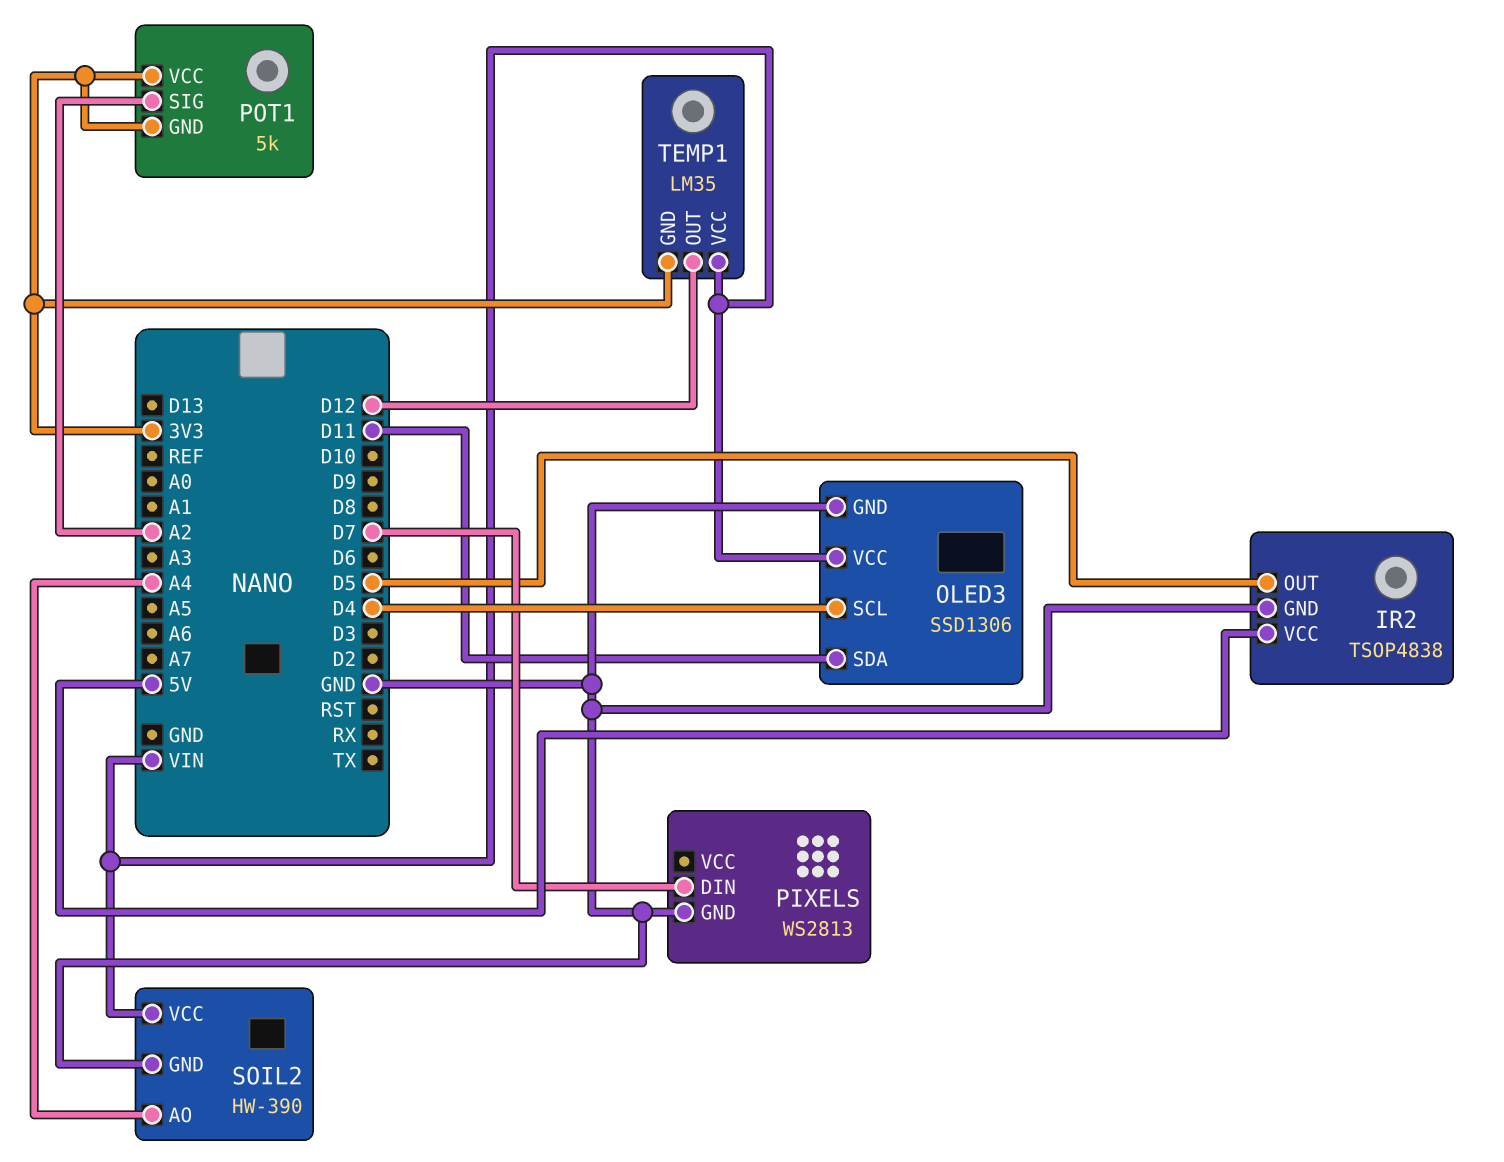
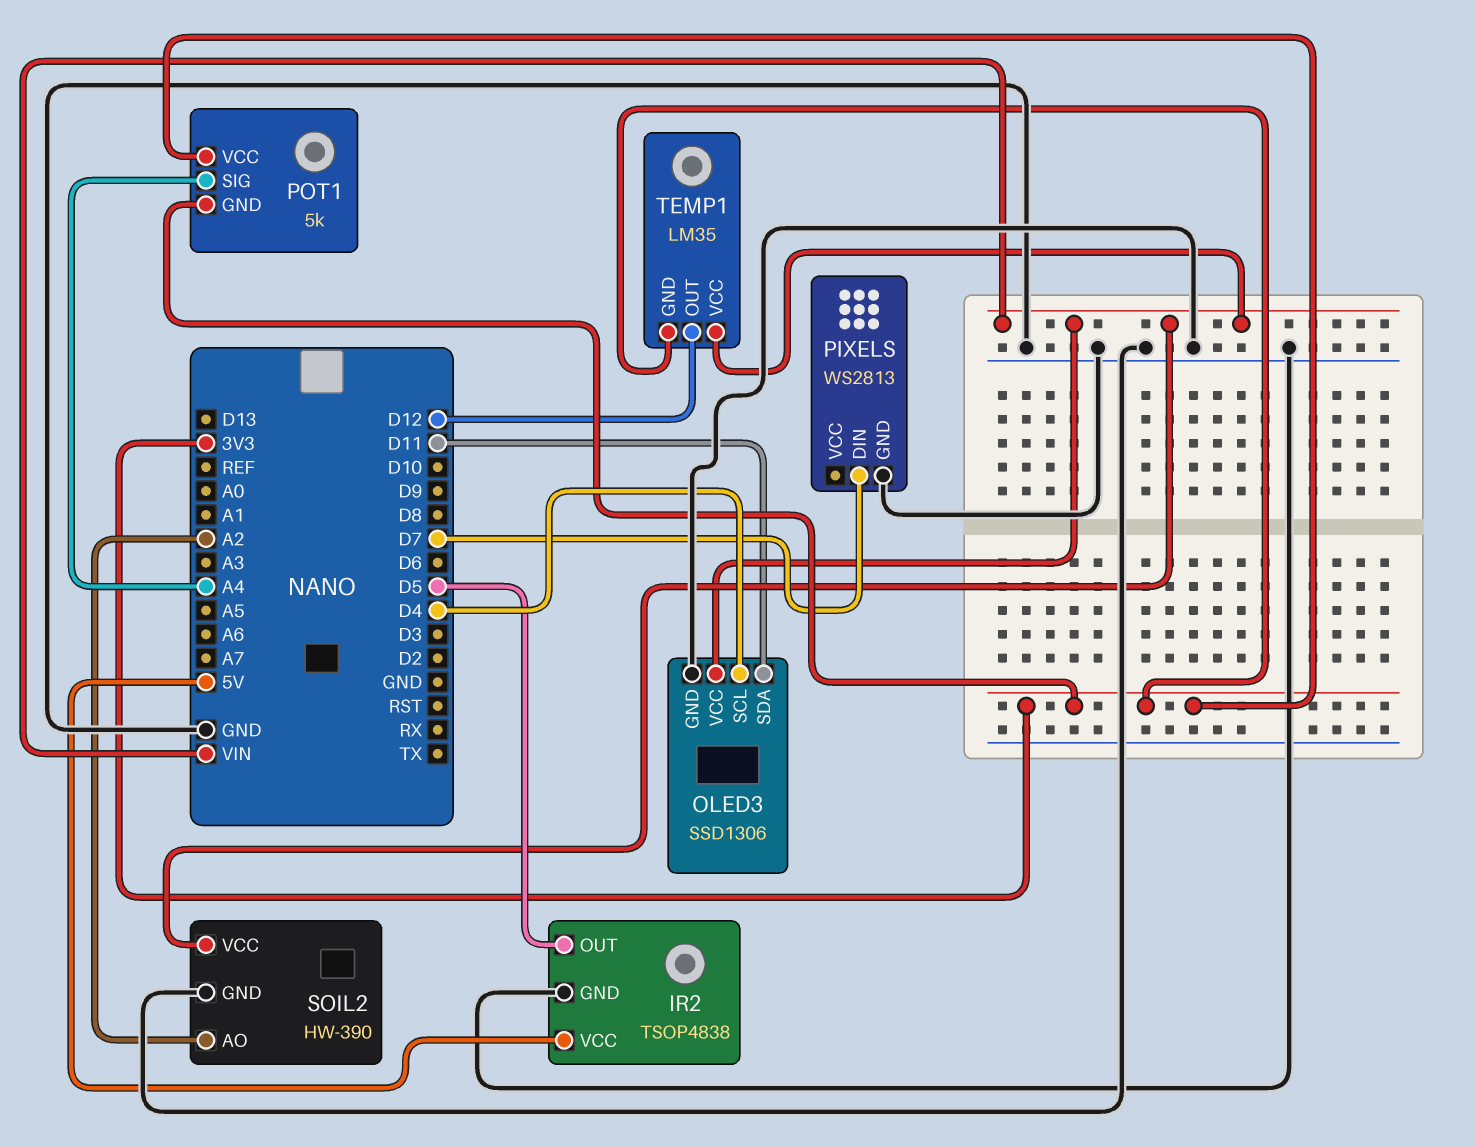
POT1 pin SIG: A2 -> A4
SOIL2 pin AO: A4 -> A2

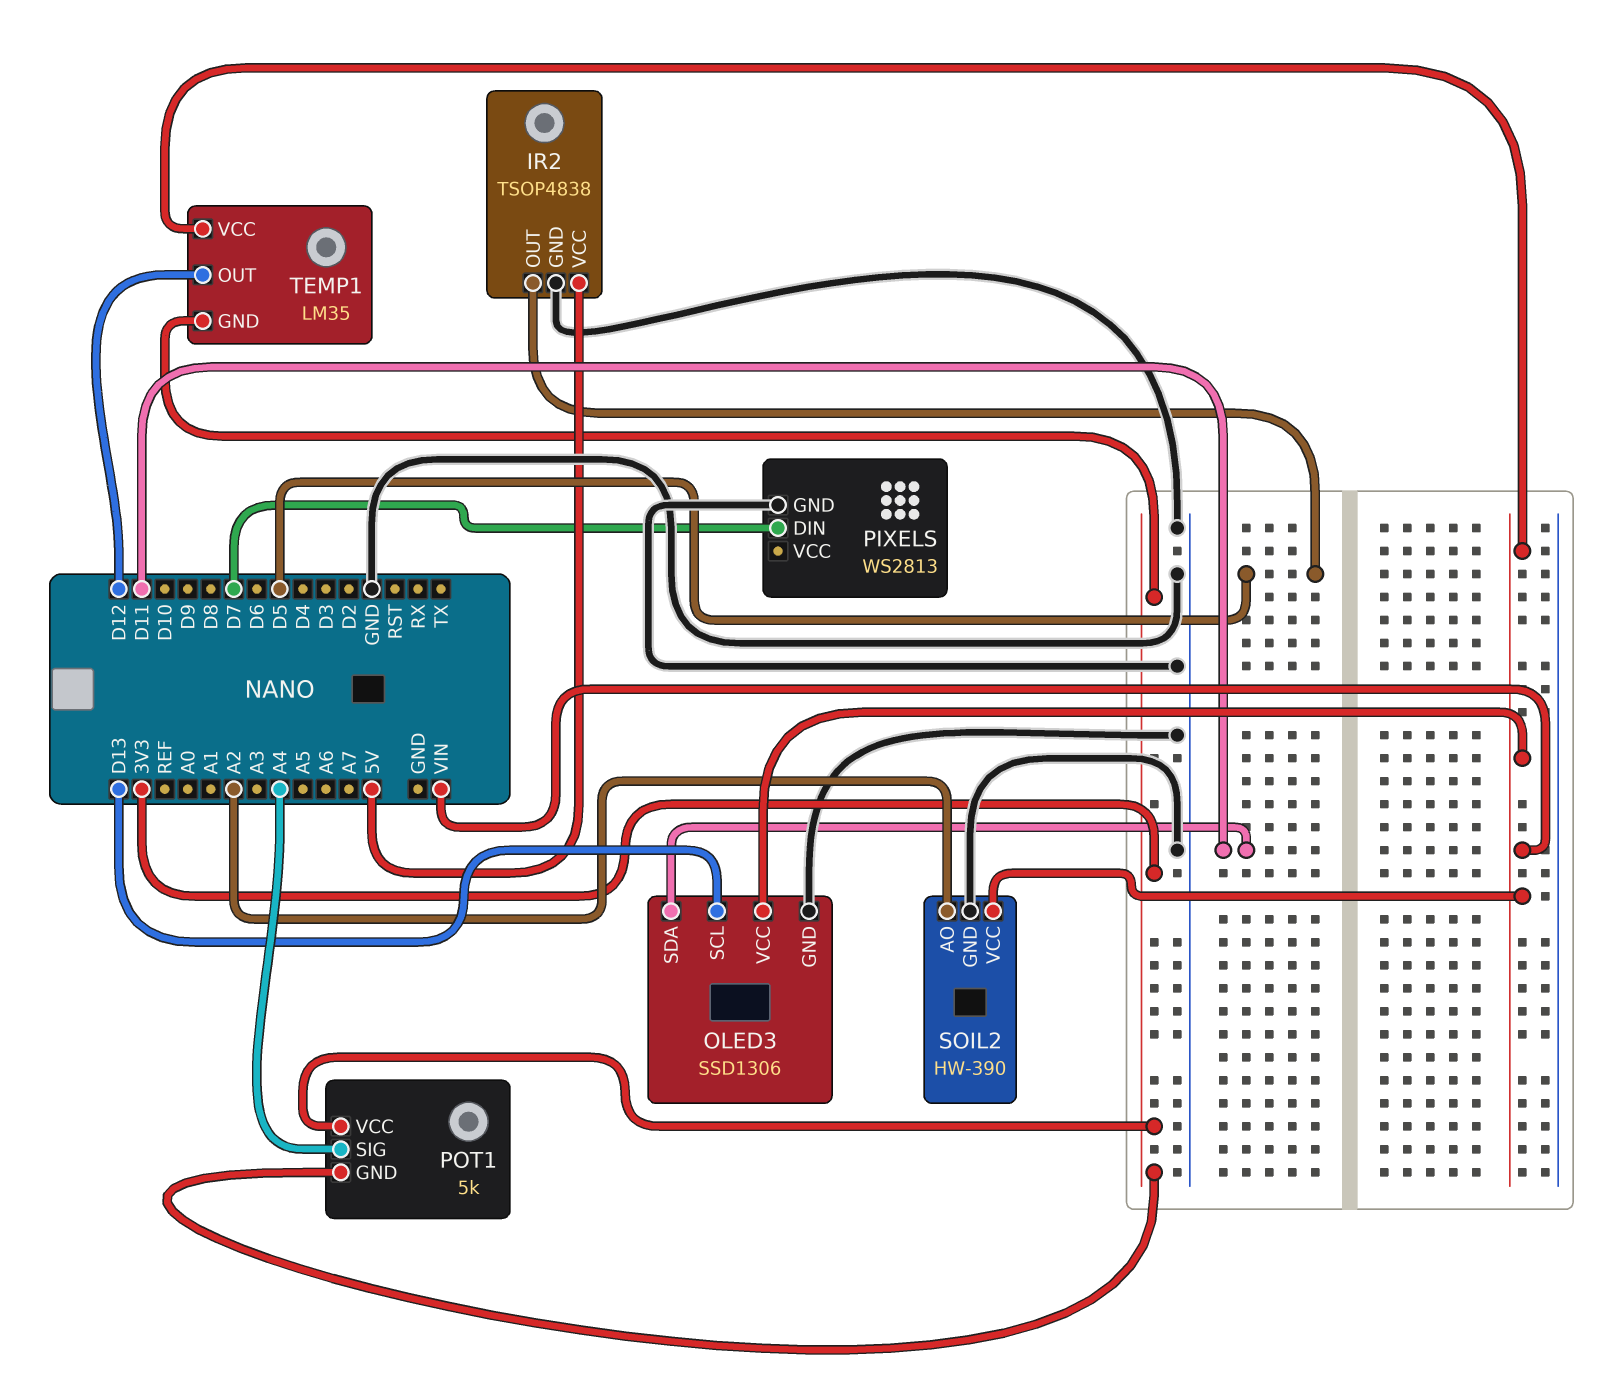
OLED3 pin SCL: D4 -> D13

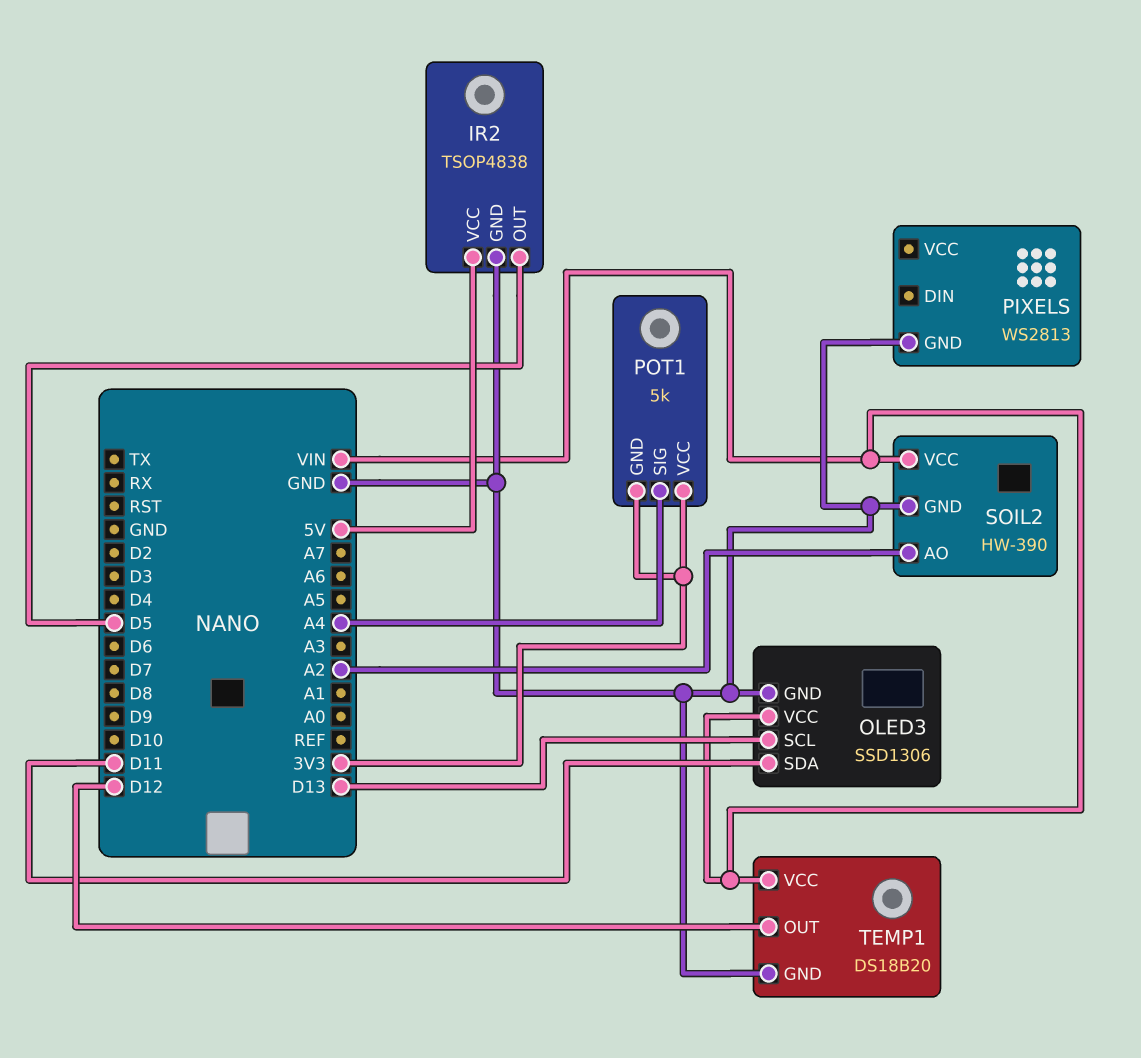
PIXELS pin DIN: D7 -> none
TEMP1: LM35 -> DS18B20
TEMP1 pin GND: 3V3 -> GND

